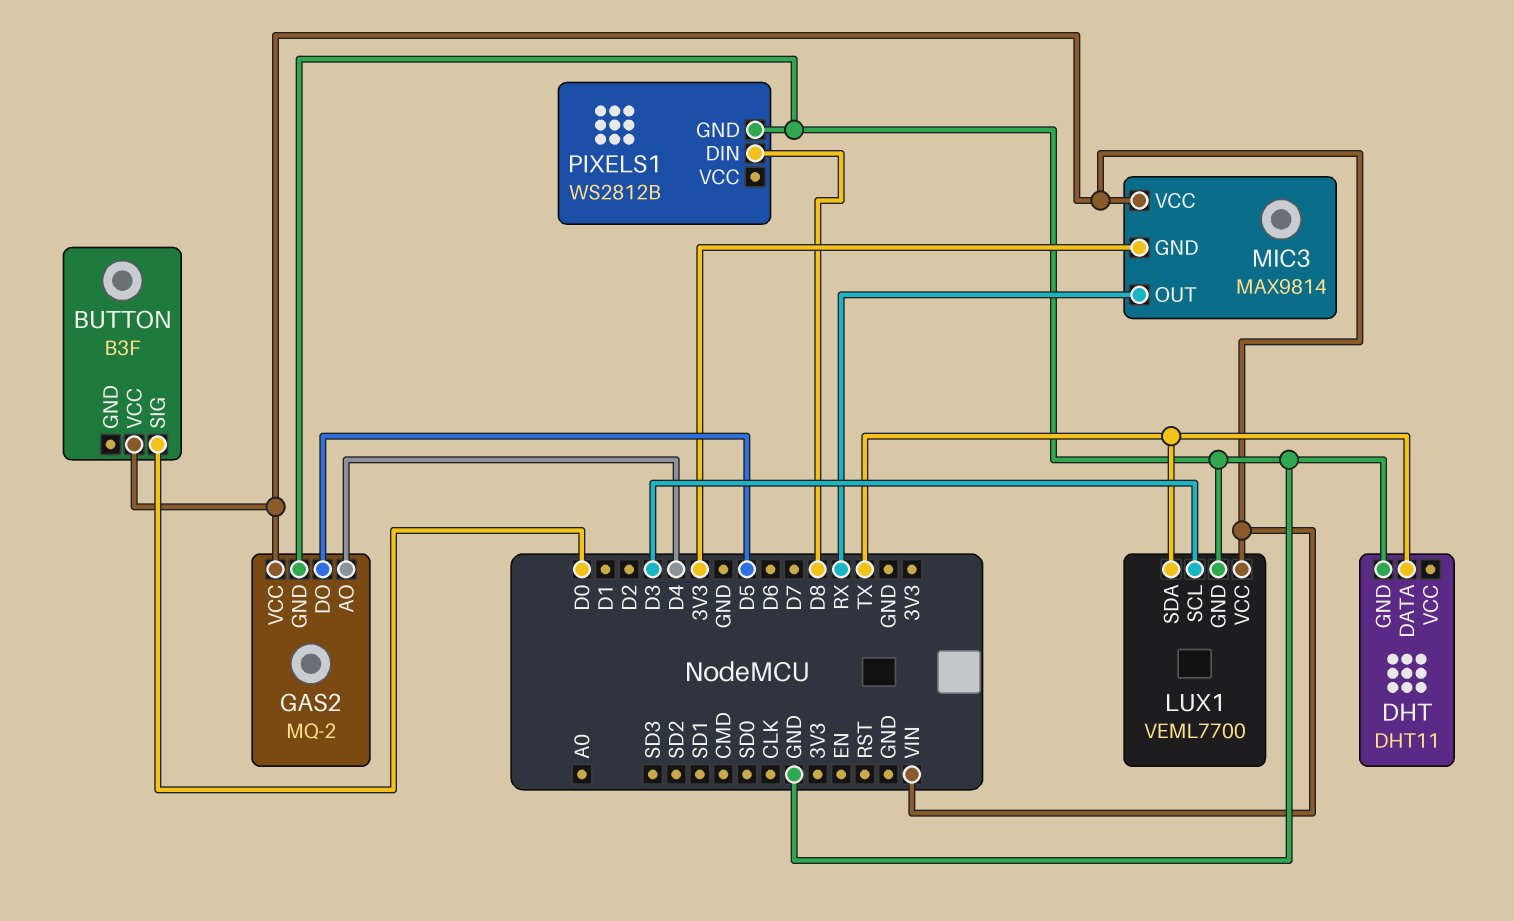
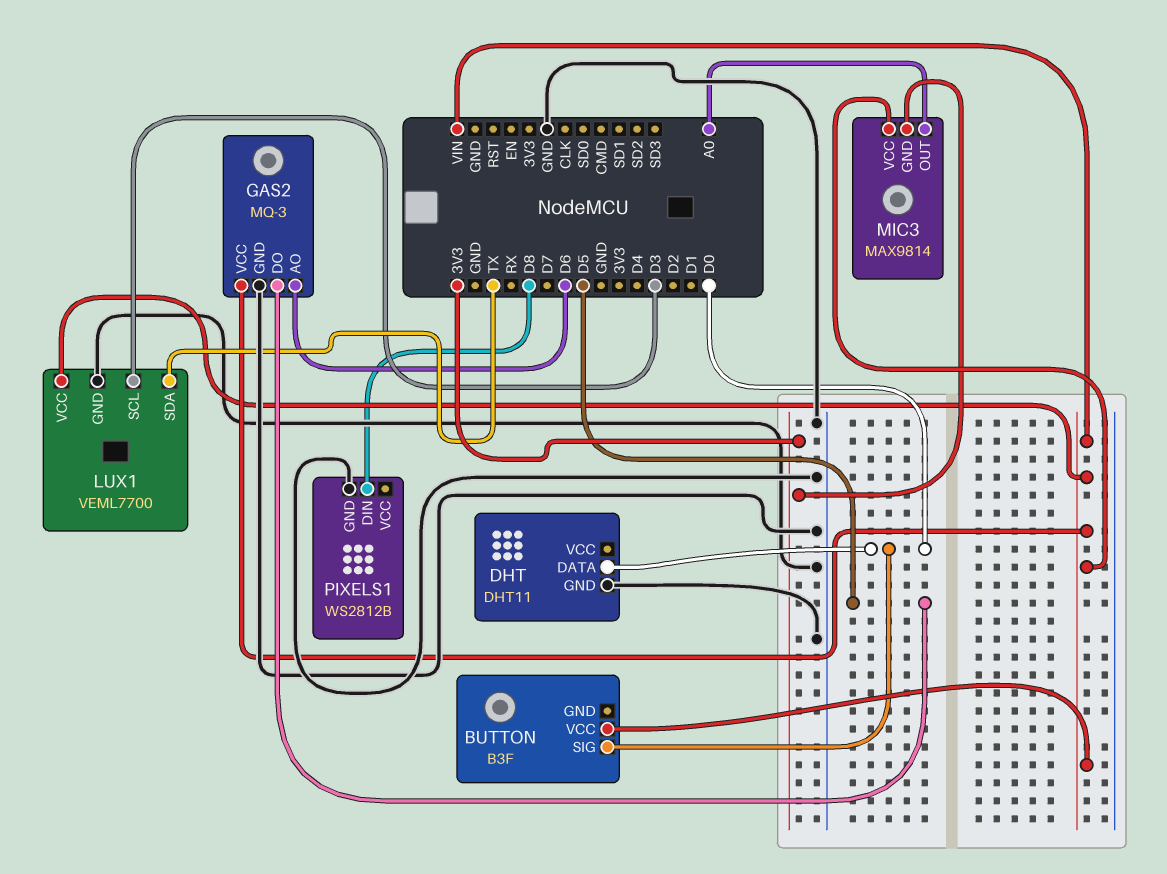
DHT pin DATA: TX -> D0
GAS2: MQ-2 -> MQ-3
GAS2 pin AO: D4 -> D6
MIC3 pin OUT: RX -> A0

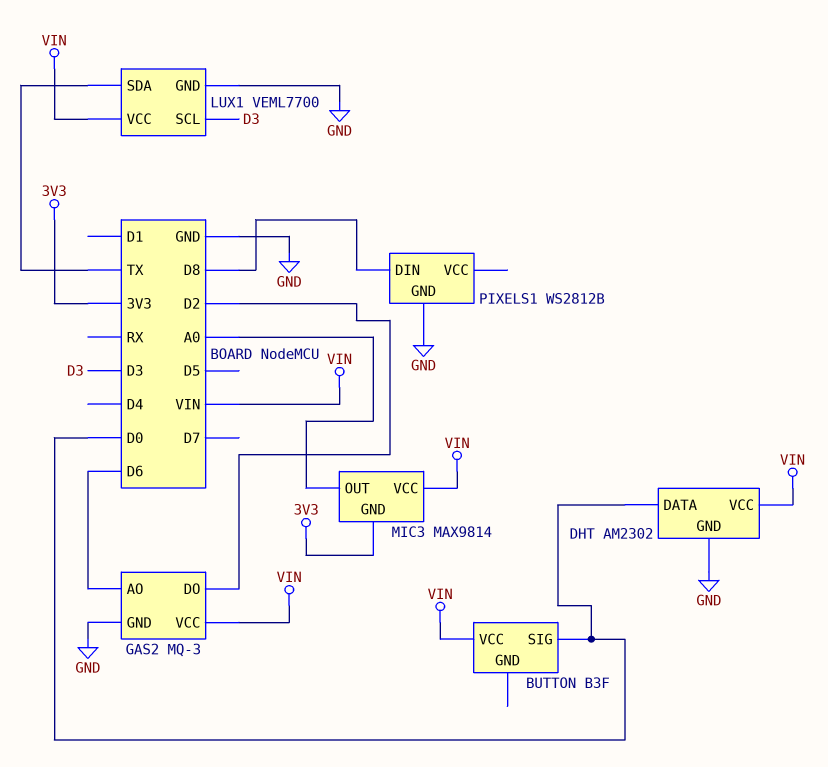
DHT: DHT11 -> AM2302
DHT pin VCC: none -> VIN
GAS2 pin DO: D5 -> D2

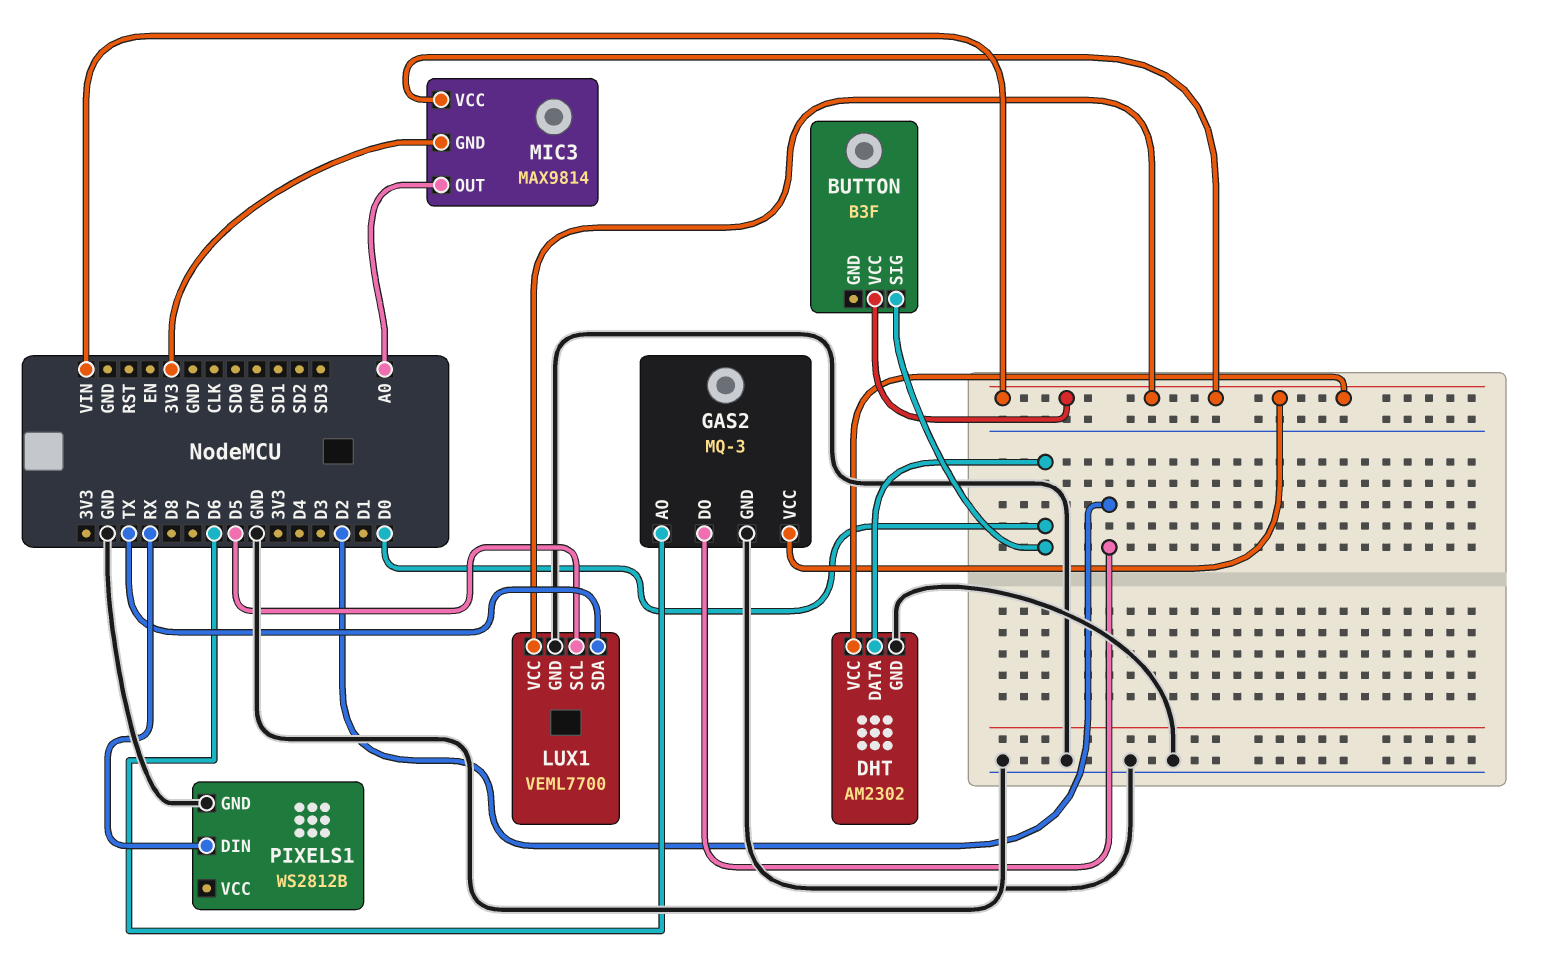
LUX1 pin SCL: D3 -> D5
PIXELS1 pin DIN: D8 -> RX

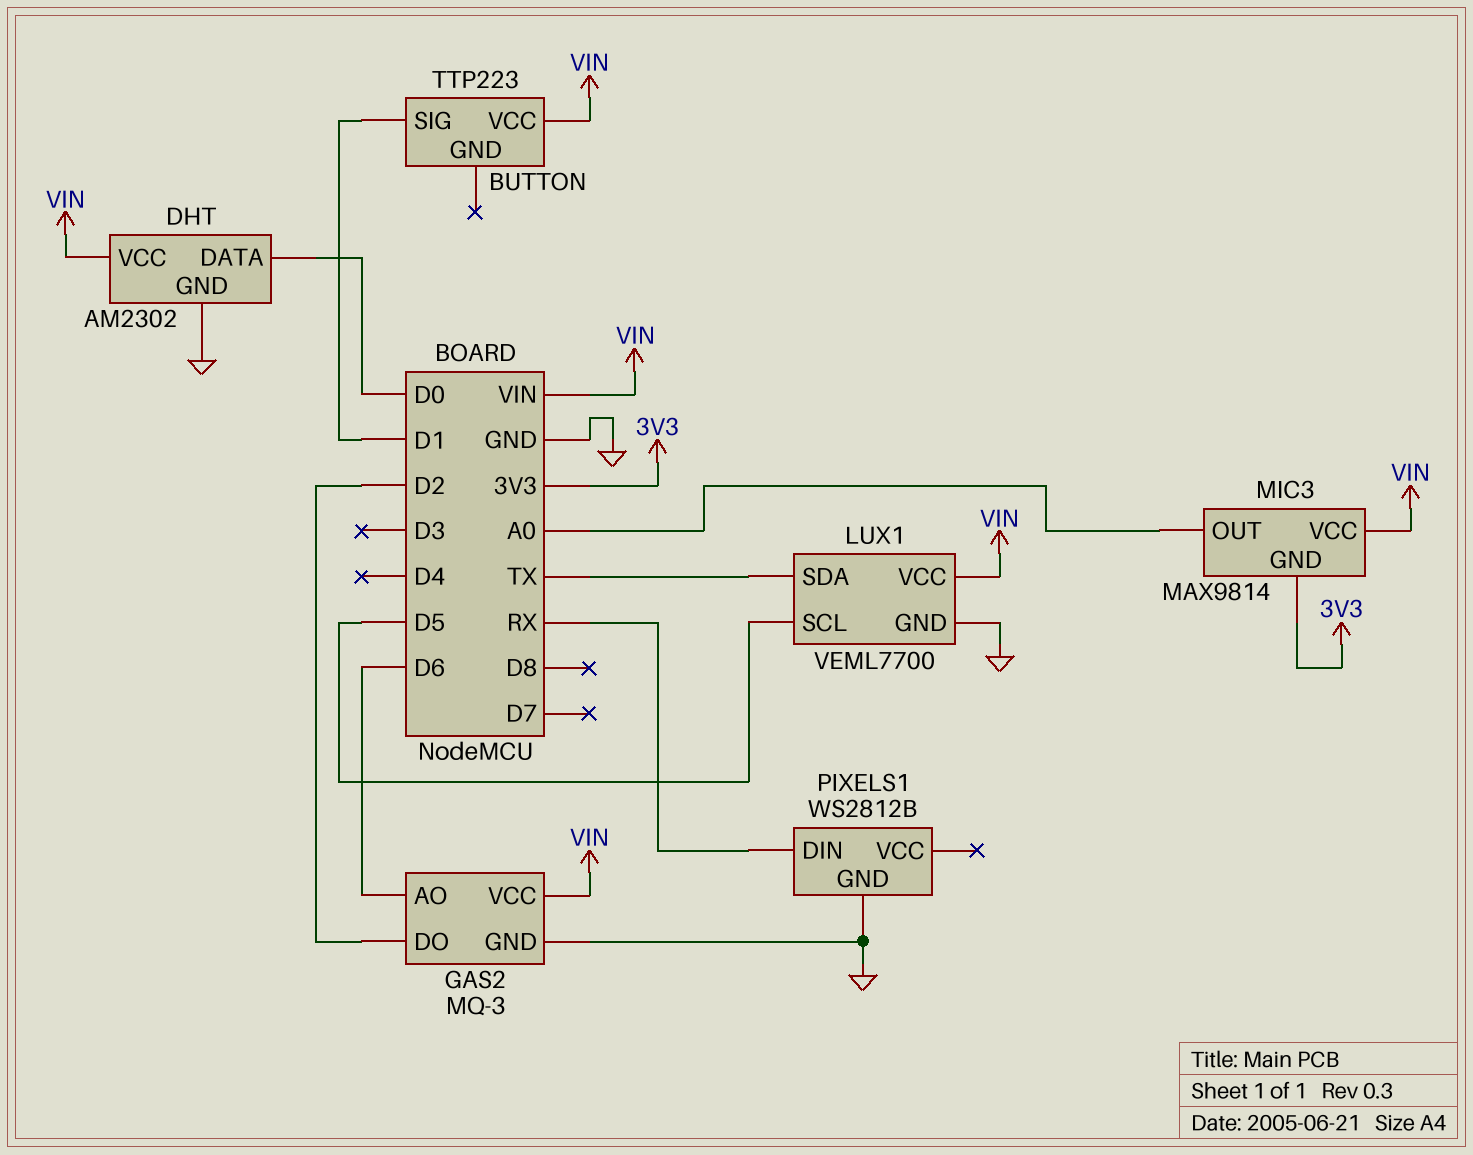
BUTTON: B3F -> TTP223
BUTTON pin SIG: D0 -> D1

